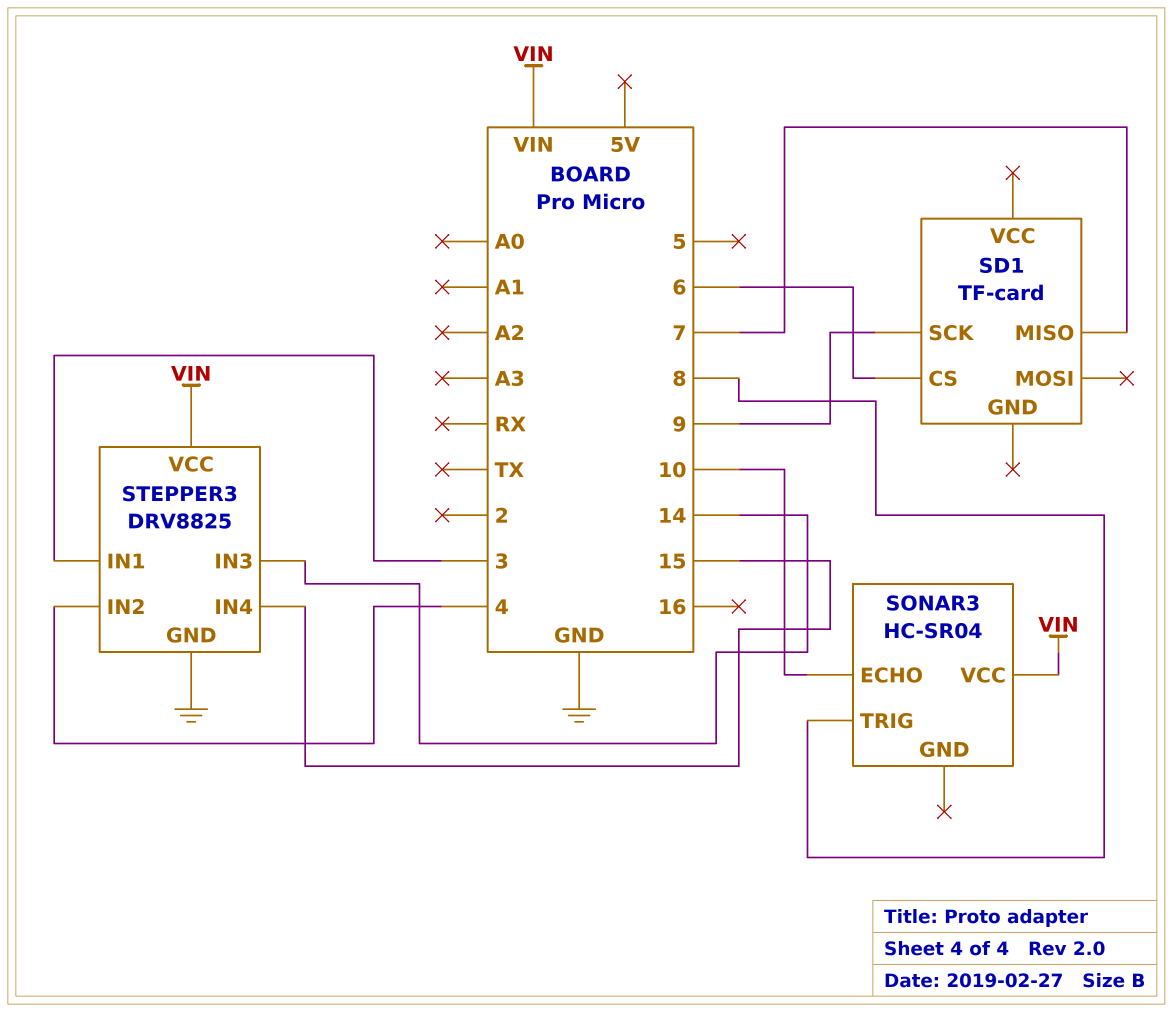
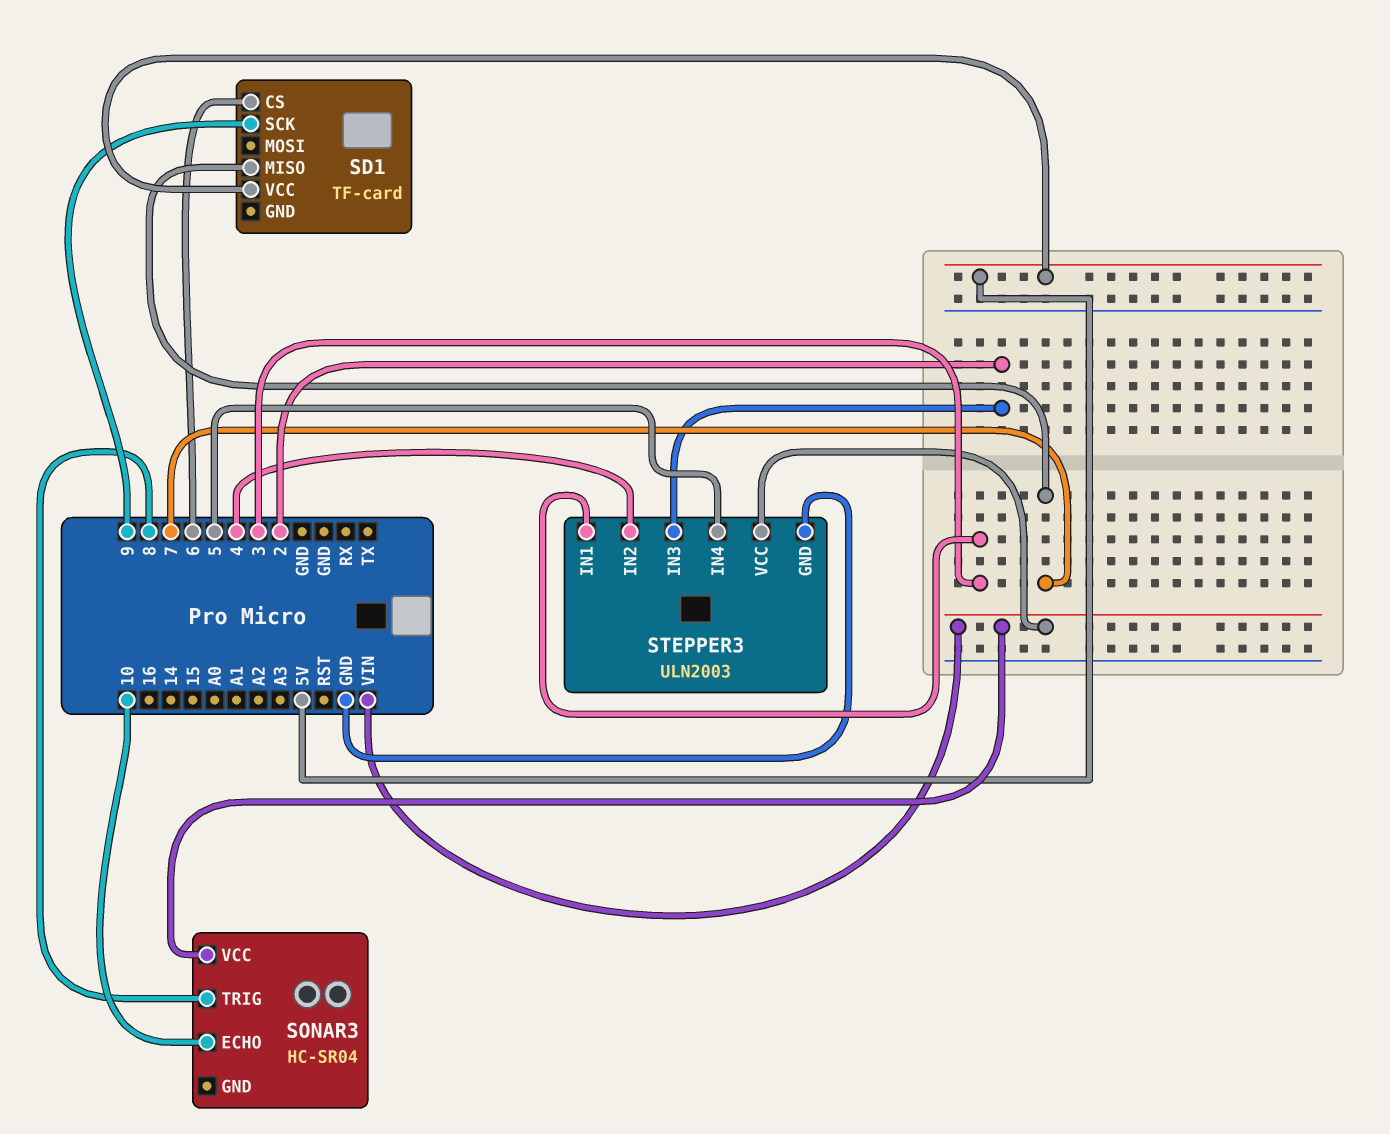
SD1 pin VCC: none -> 5V
STEPPER3: DRV8825 -> ULN2003
STEPPER3 pin IN3: 14 -> 2
STEPPER3 pin IN4: 15 -> 5

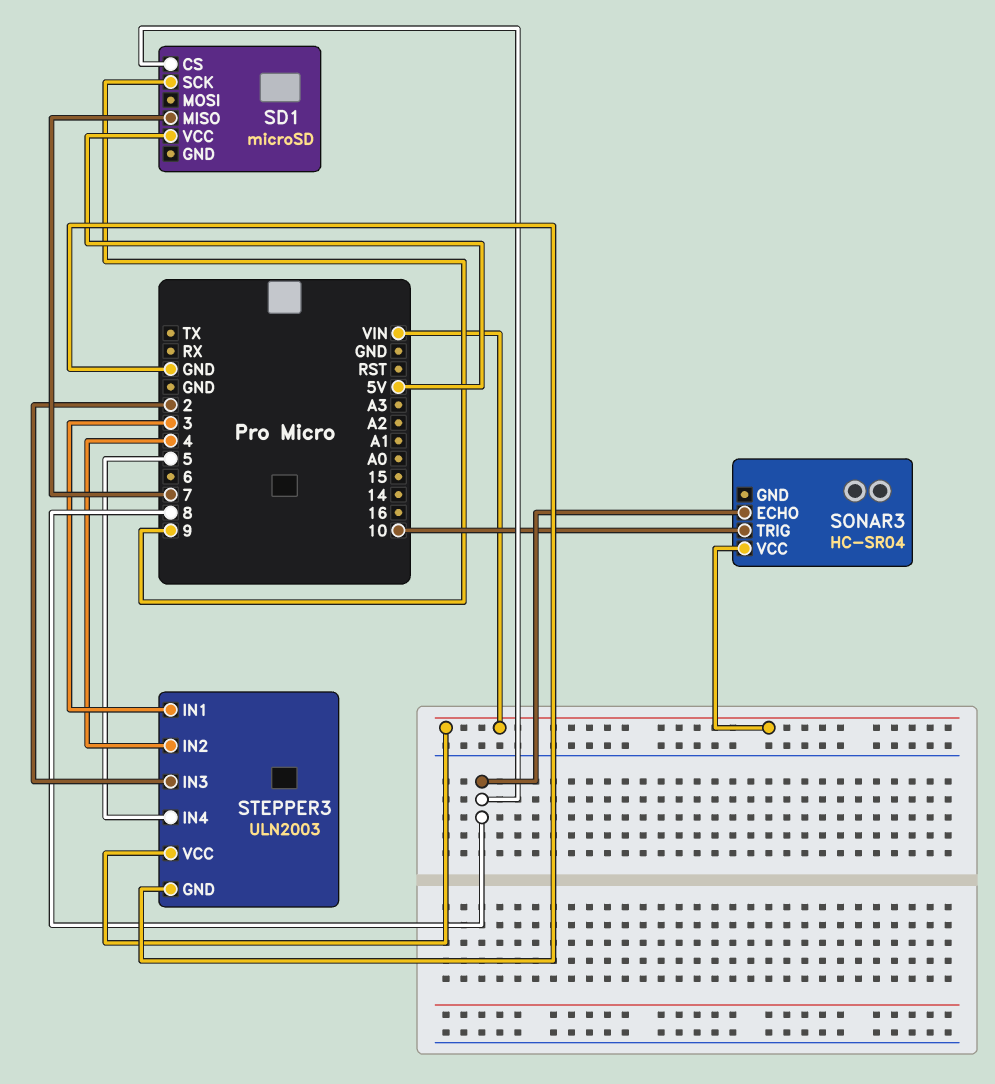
SD1: TF-card -> microSD
SD1 pin CS: 6 -> 8
SONAR3 pin ECHO: 10 -> 8
SONAR3 pin TRIG: 8 -> 10

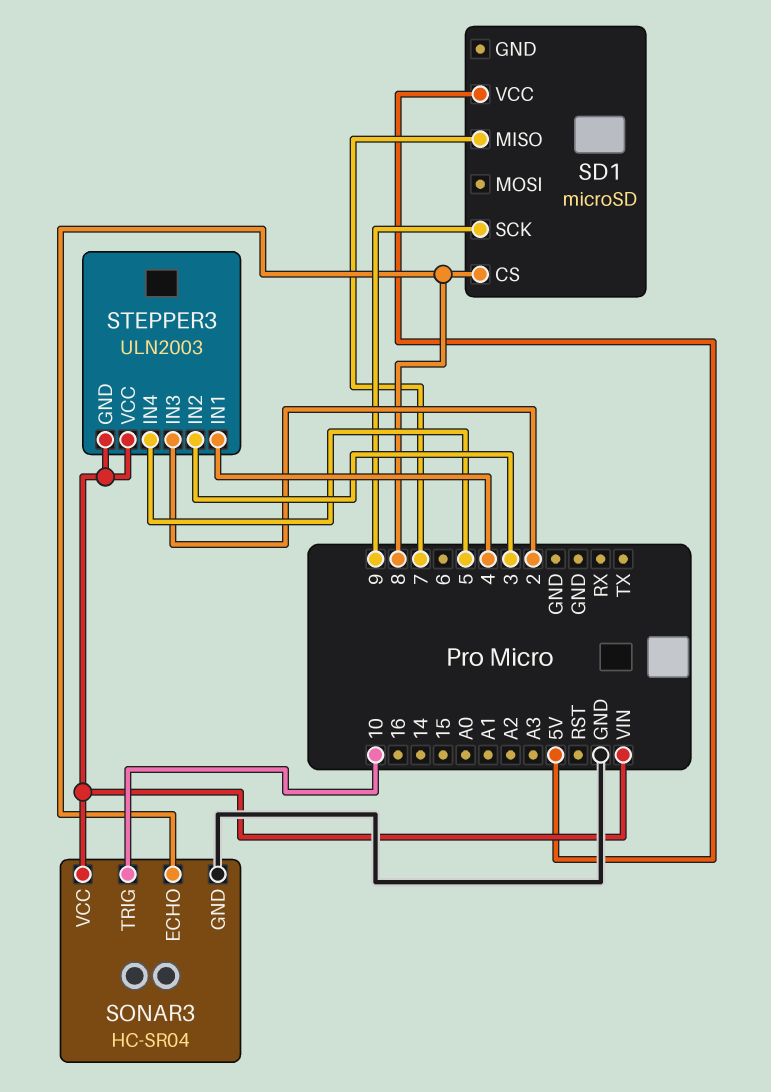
SONAR3 pin GND: none -> GND
STEPPER3 pin GND: GND -> VIN
STEPPER3 pin IN1: 3 -> 4
STEPPER3 pin IN2: 4 -> 3

